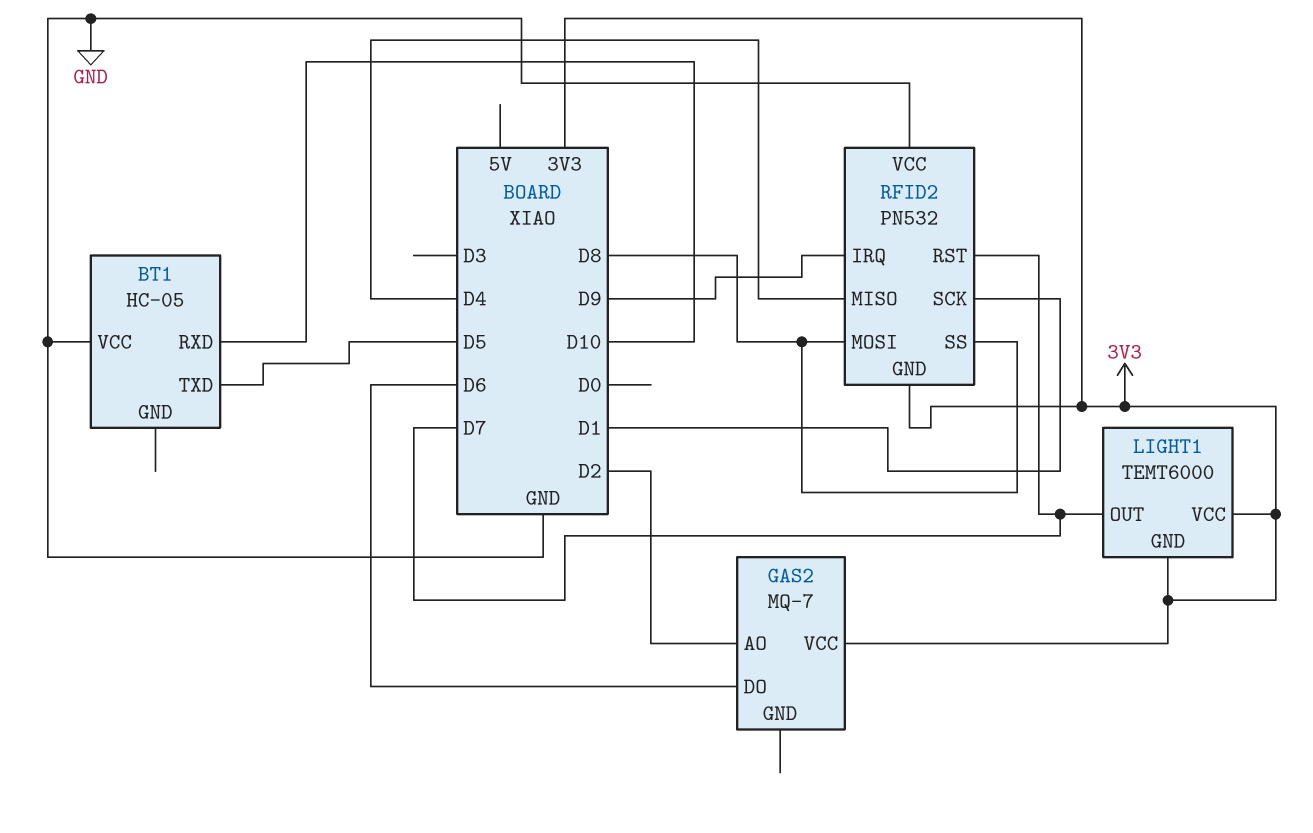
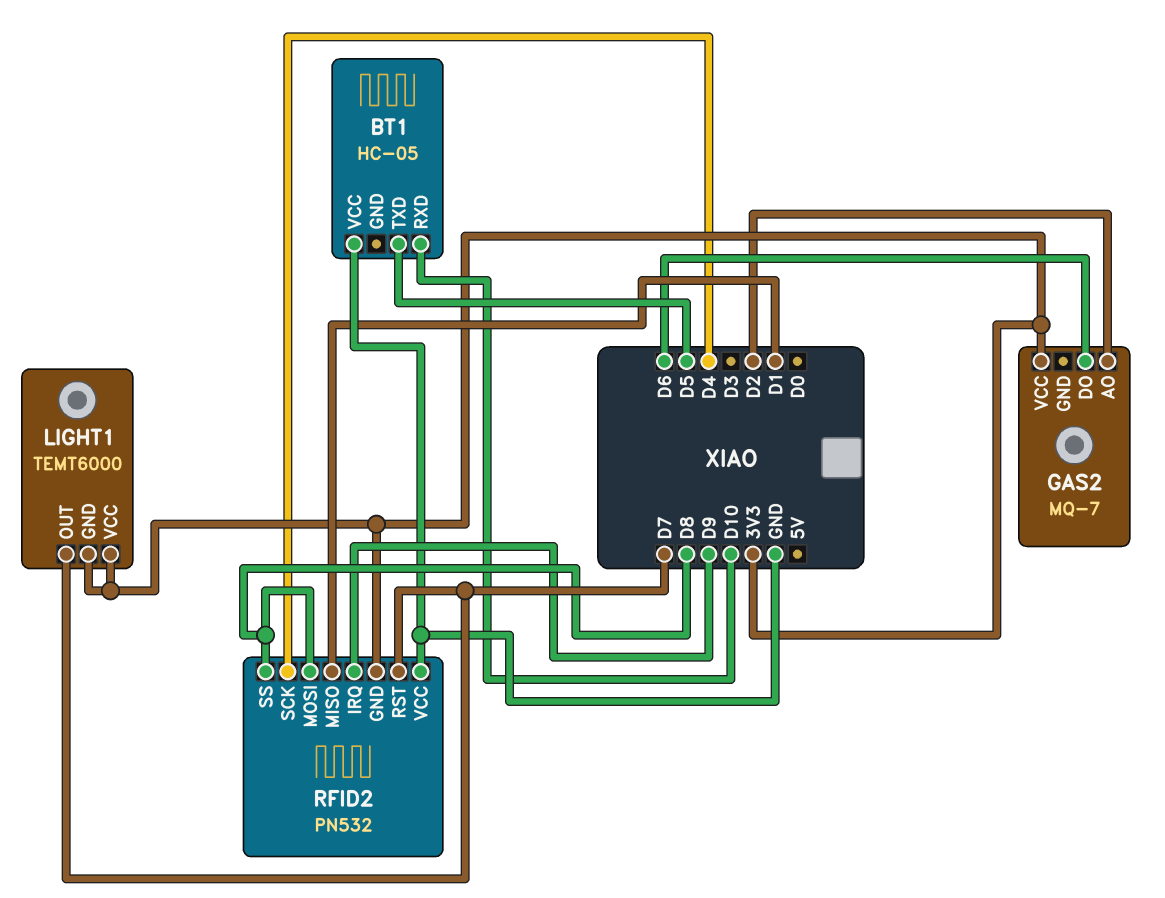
RFID2 pin MISO: D4 -> D1
RFID2 pin SCK: D1 -> D4

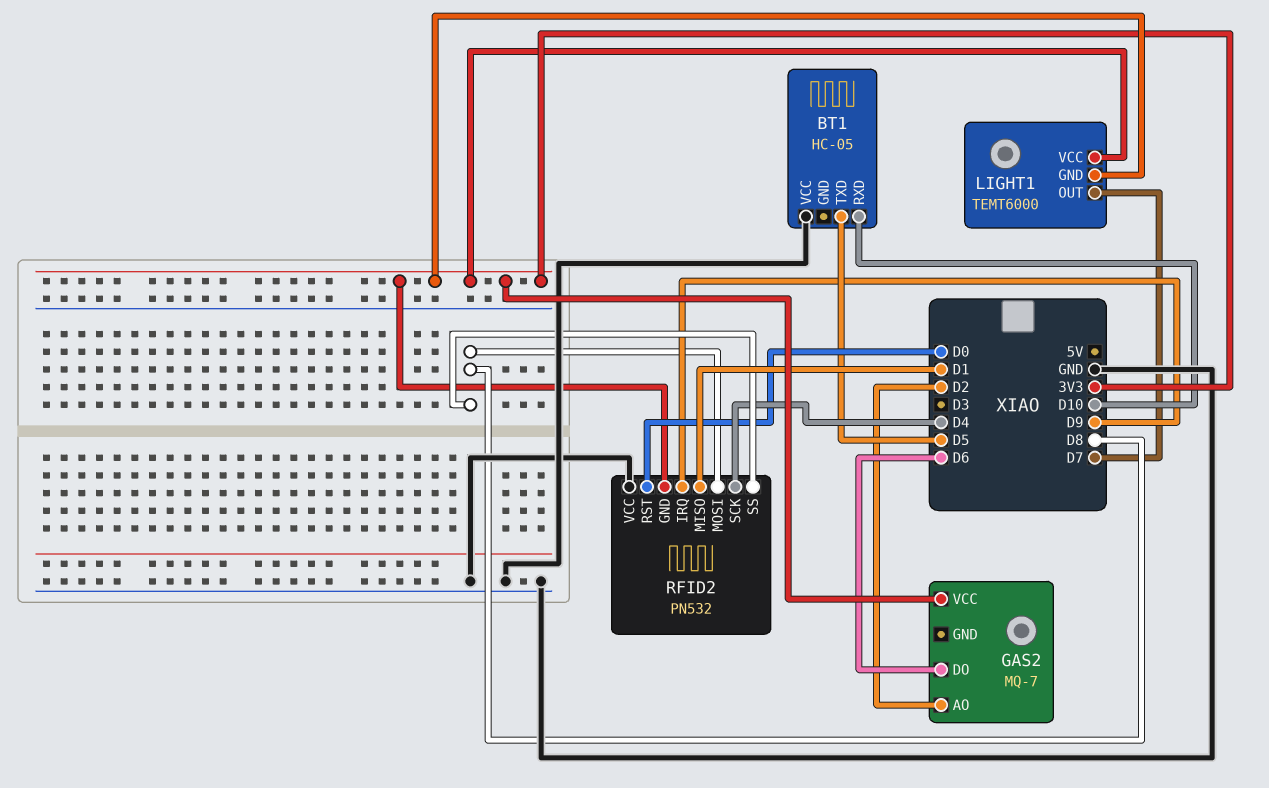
RFID2 pin RST: D7 -> D0

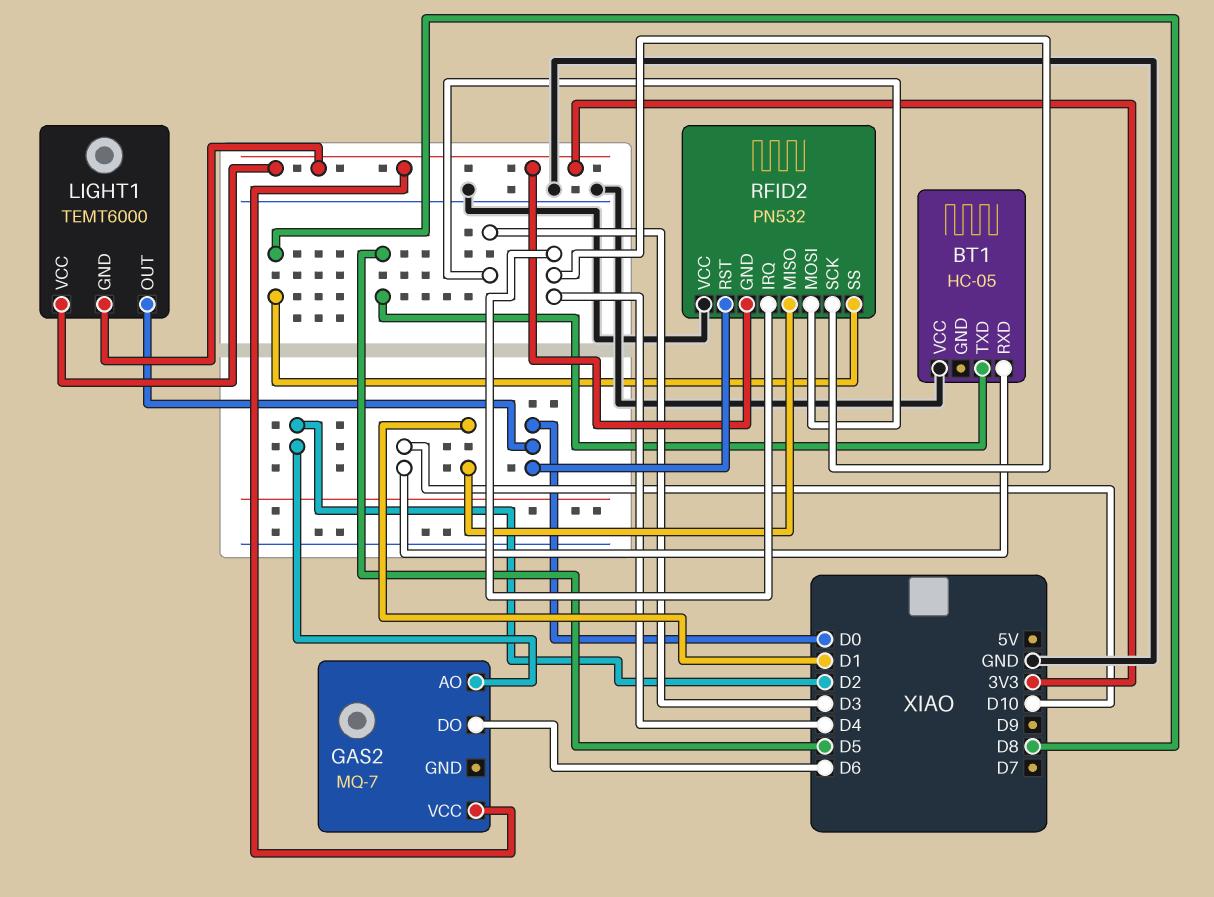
LIGHT1 pin OUT: D7 -> D0
RFID2 pin IRQ: D9 -> D4
RFID2 pin MOSI: D8 -> D3

